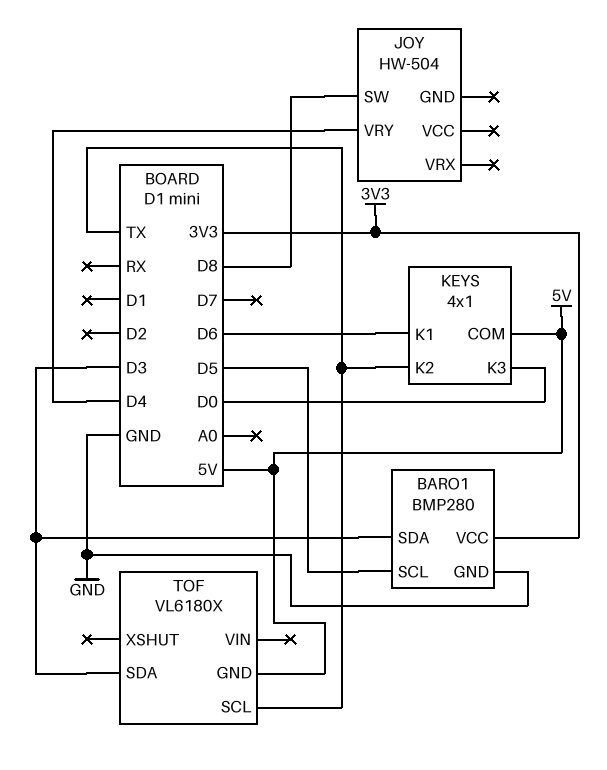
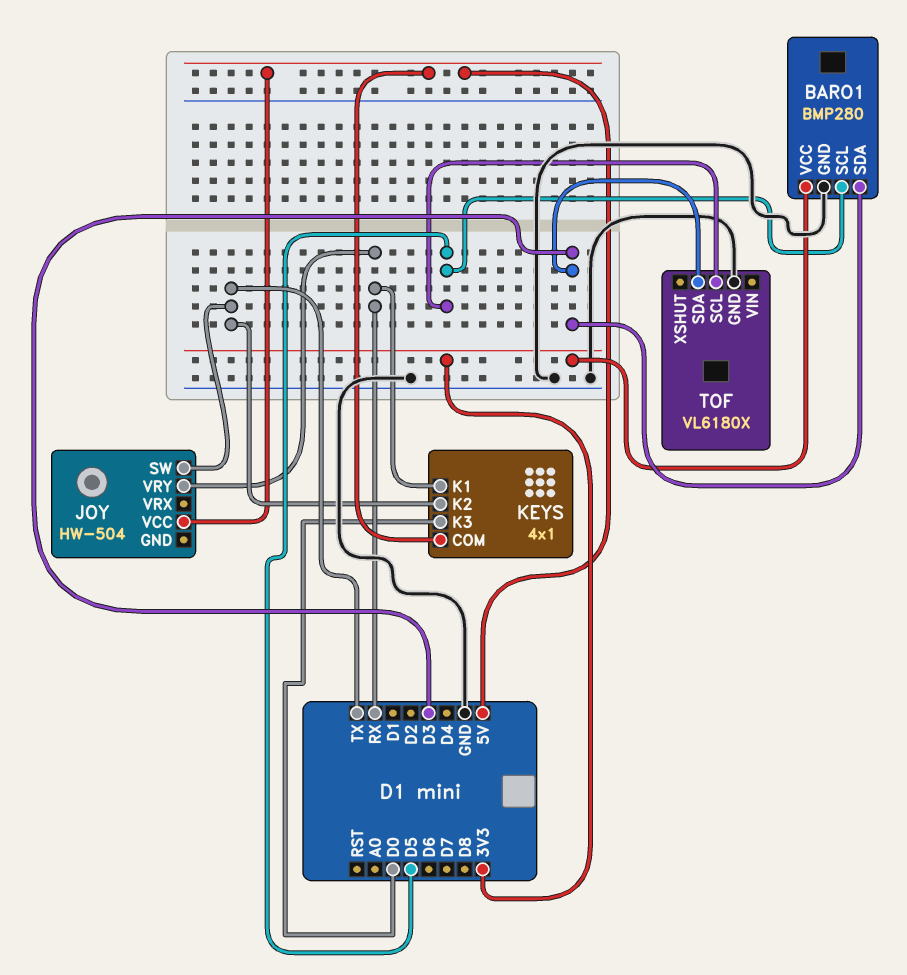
JOY pin SW: D8 -> TX
JOY pin VCC: none -> 5V
JOY pin VRY: D4 -> RX
KEYS pin K1: D6 -> RX
TOF pin GND: 5V -> GND
TOF pin SCL: TX -> D5

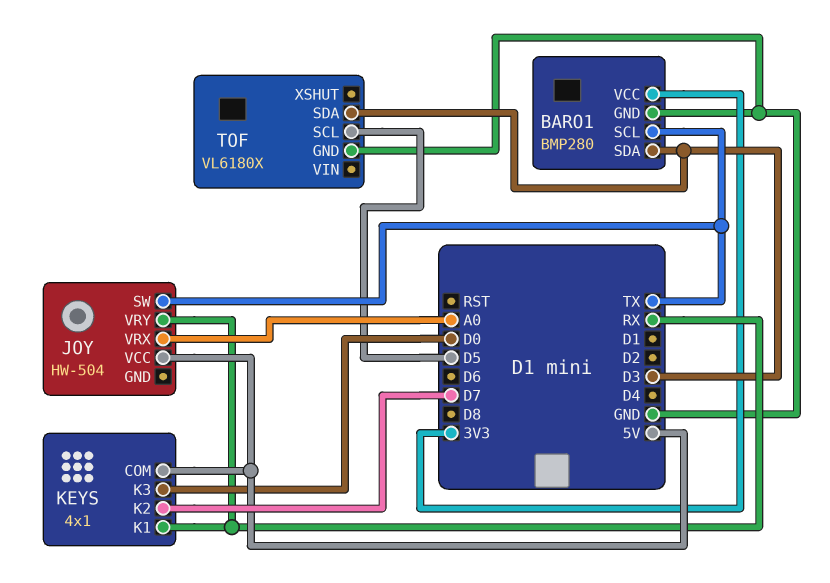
BARO1 pin SCL: D5 -> TX
JOY pin VRX: none -> A0
KEYS pin K2: TX -> D7

